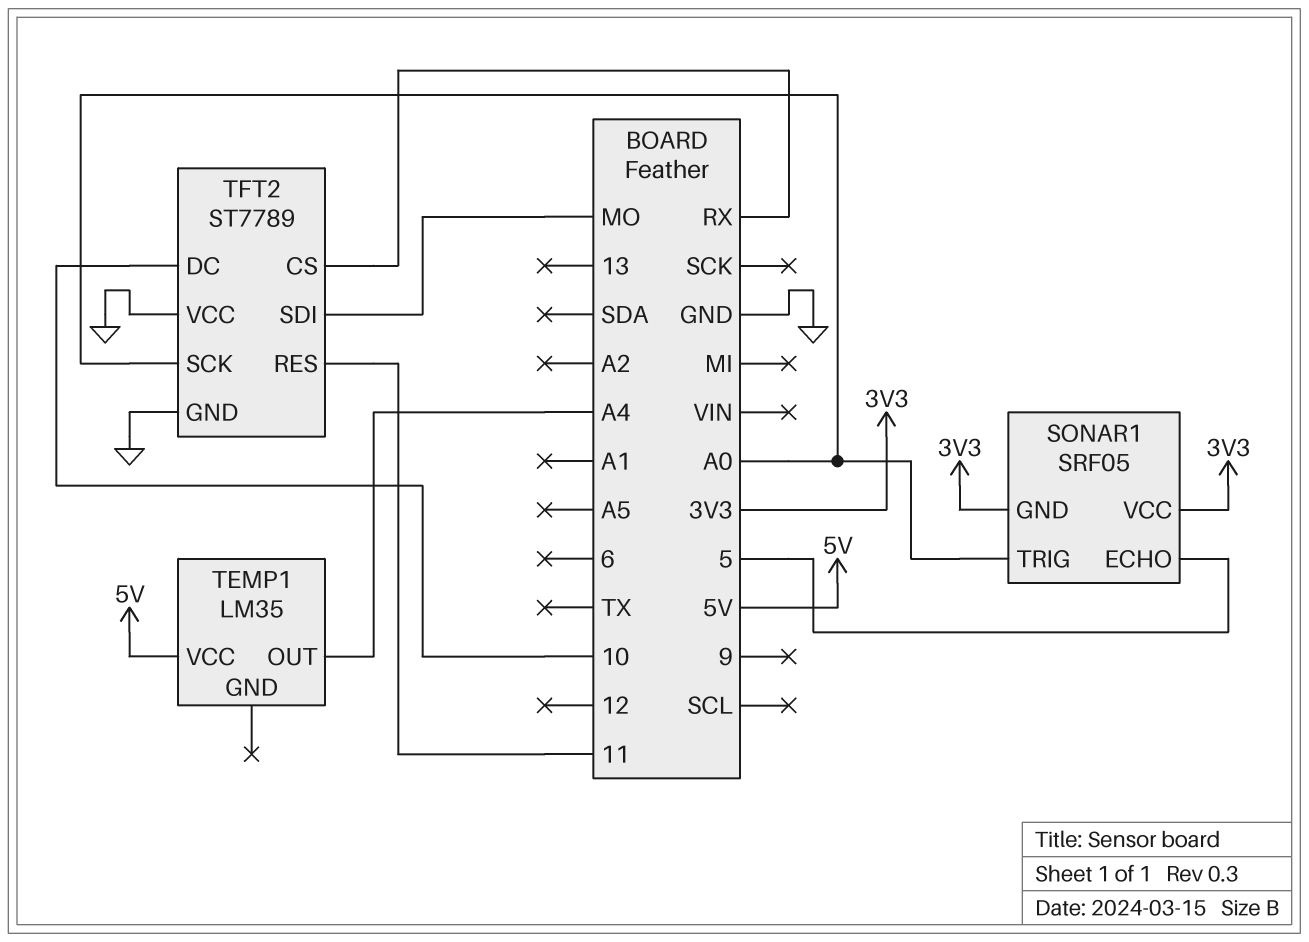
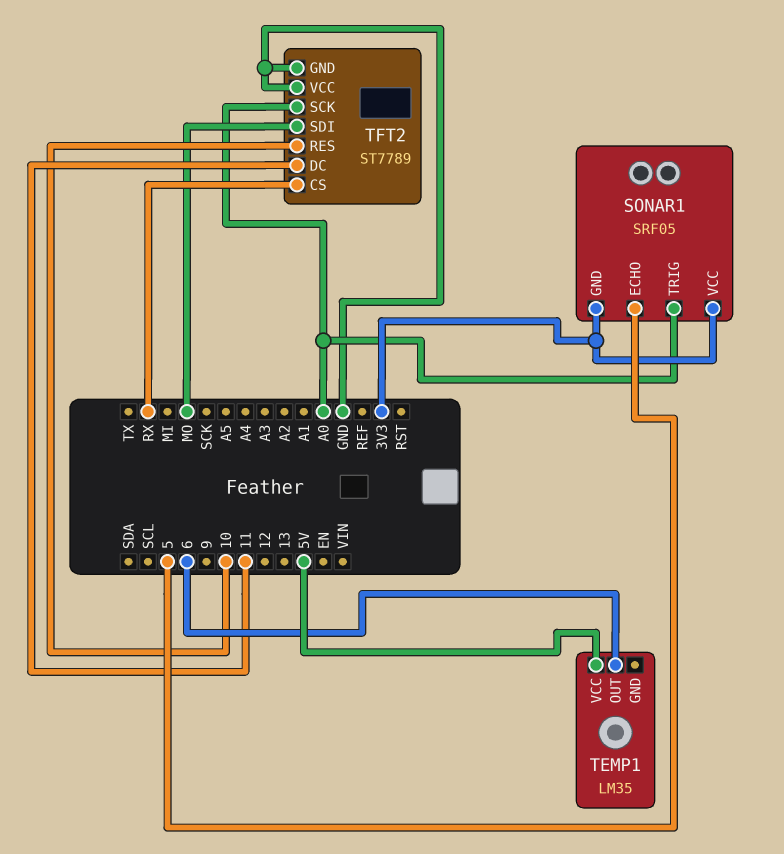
TEMP1 pin OUT: A4 -> 6
TFT2 pin DC: 10 -> 11
TFT2 pin RES: 11 -> 10

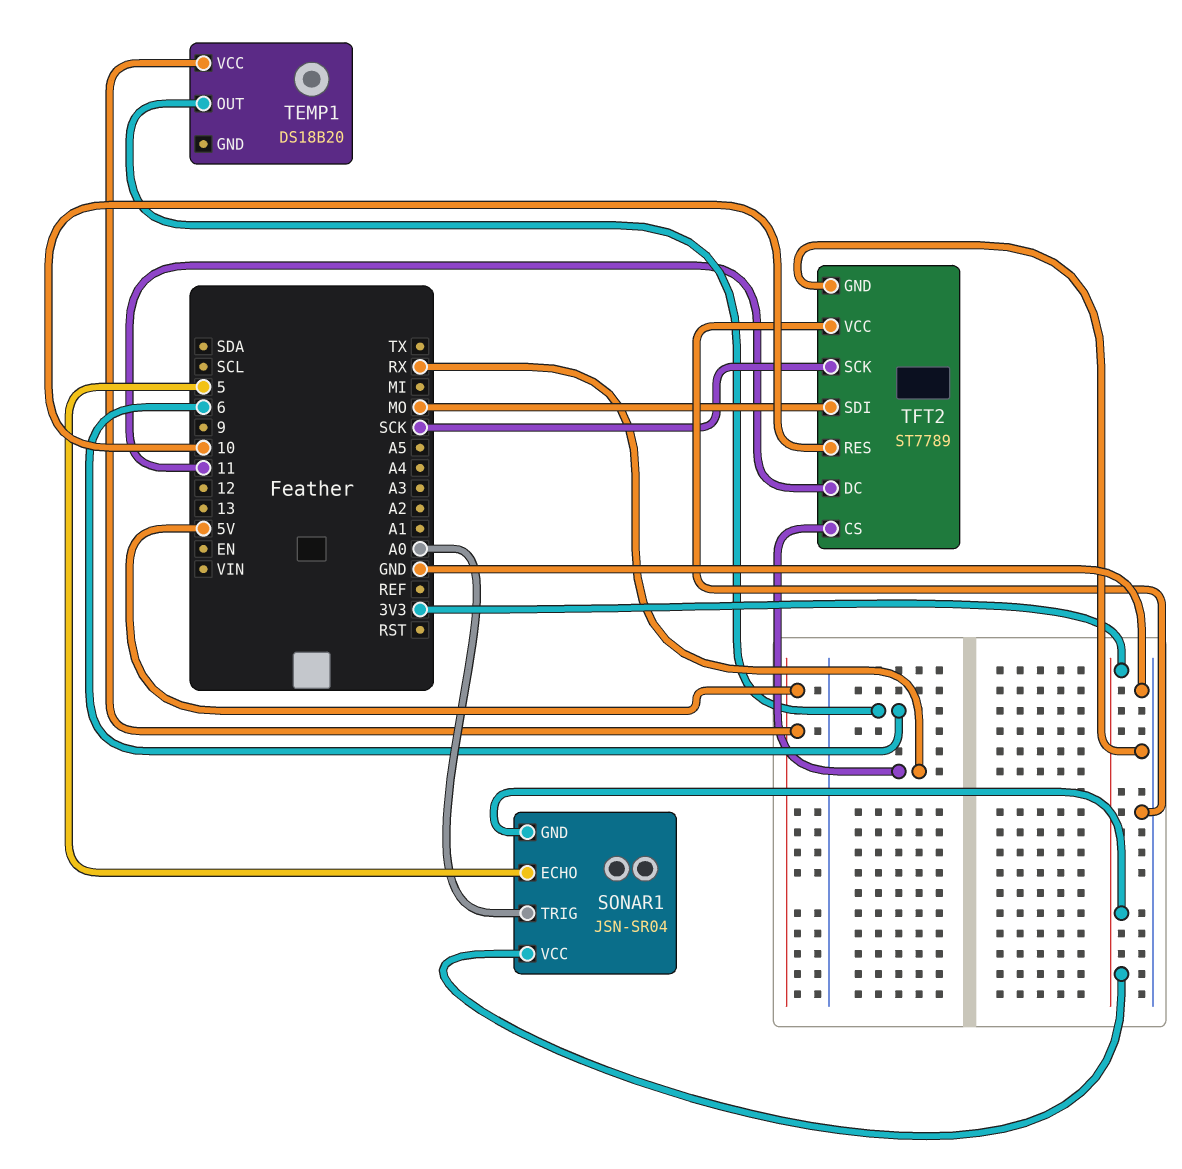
SONAR1: SRF05 -> JSN-SR04
TEMP1: LM35 -> DS18B20
TFT2 pin SCK: A0 -> SCK

